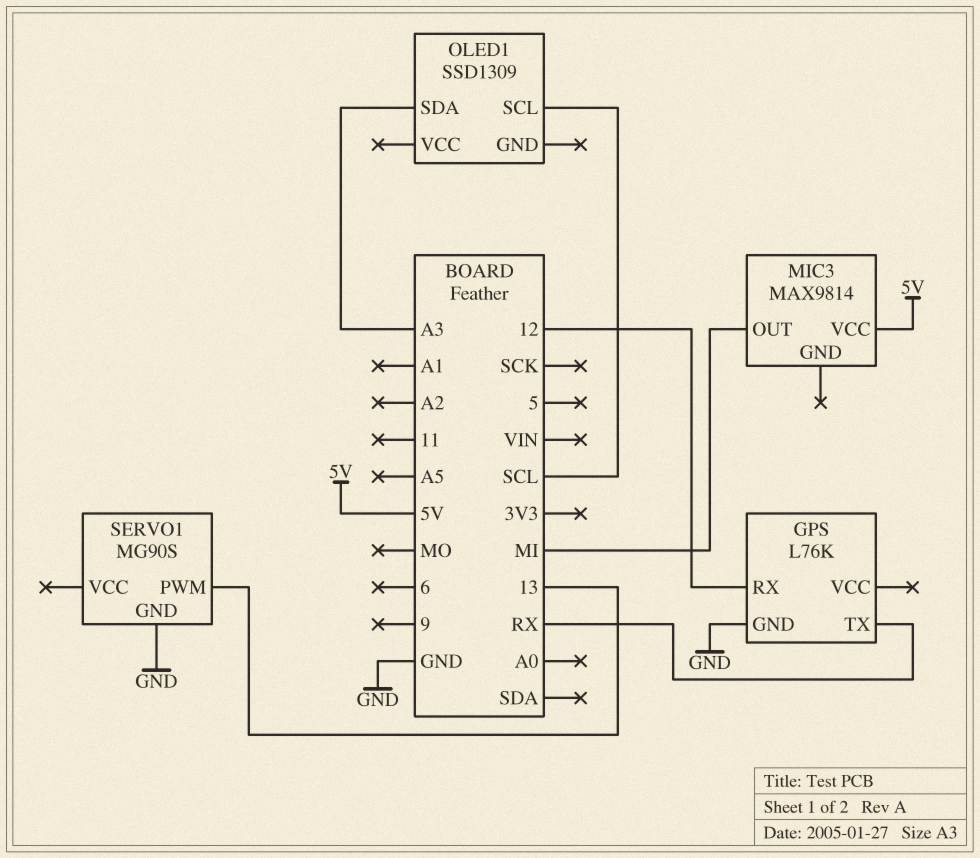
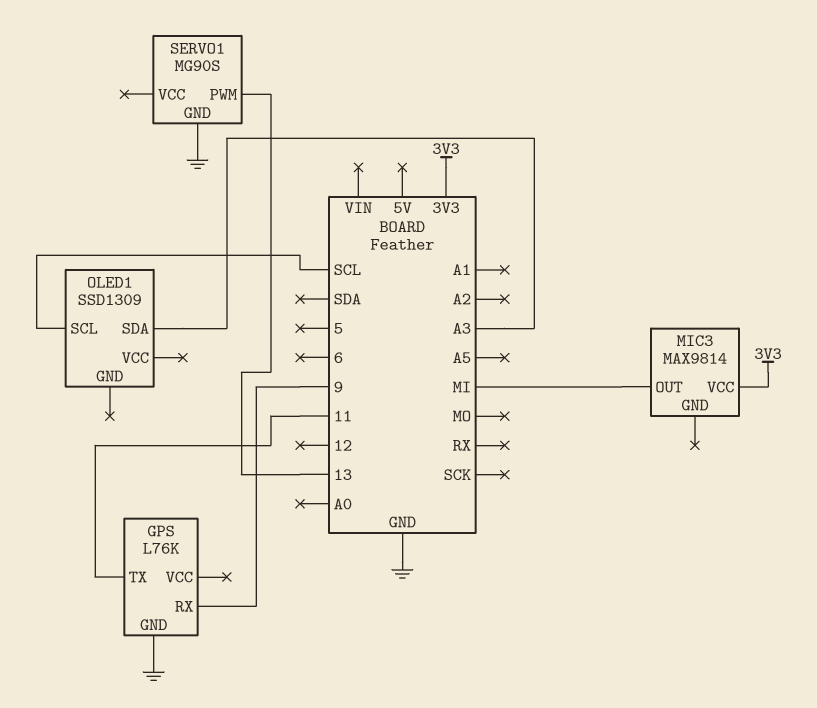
GPS pin RX: 12 -> 9
GPS pin TX: RX -> 11
MIC3 pin VCC: 5V -> 3V3

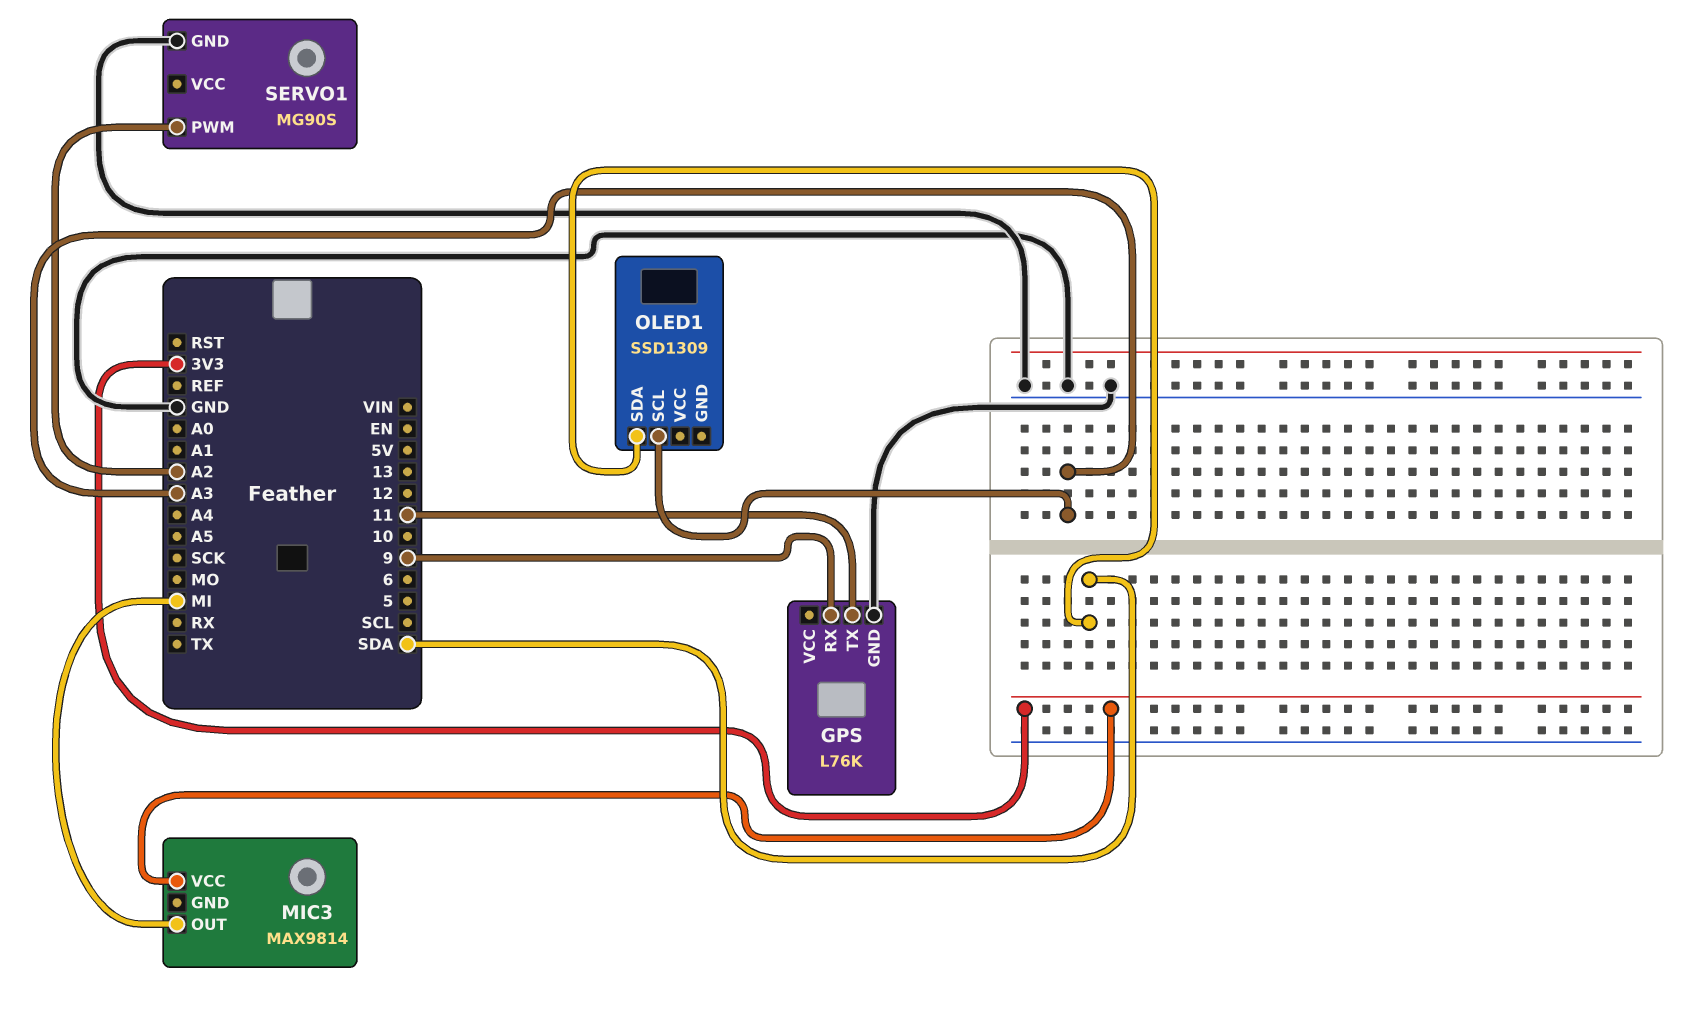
OLED1 pin SCL: SCL -> A3
OLED1 pin SDA: A3 -> SDA
SERVO1 pin PWM: 13 -> A2

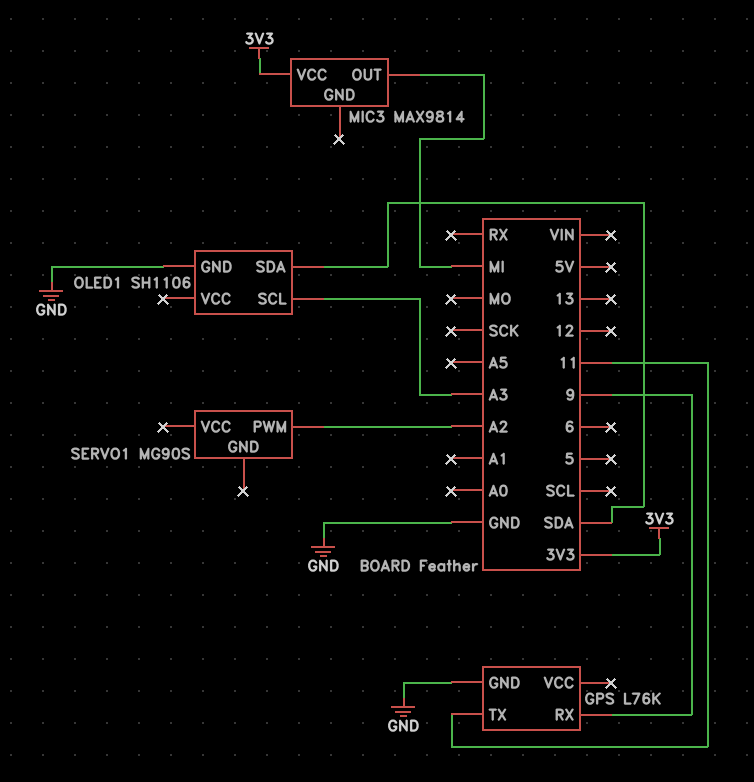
OLED1: SSD1309 -> SH1106
OLED1 pin GND: none -> GND
SERVO1 pin GND: GND -> none

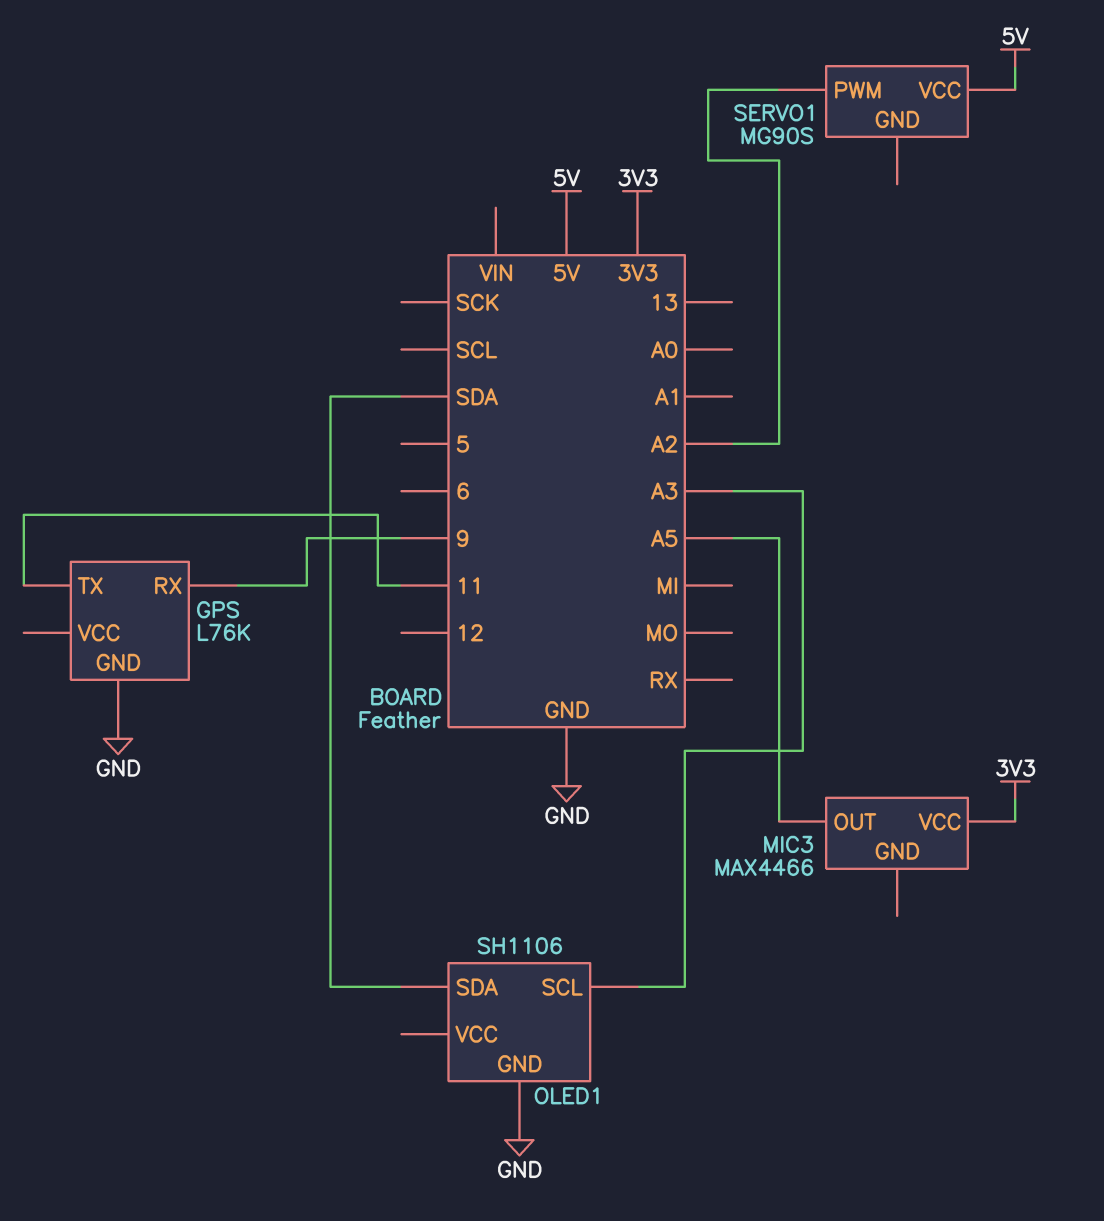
MIC3: MAX9814 -> MAX4466
MIC3 pin OUT: MI -> A5
SERVO1 pin VCC: none -> 5V

